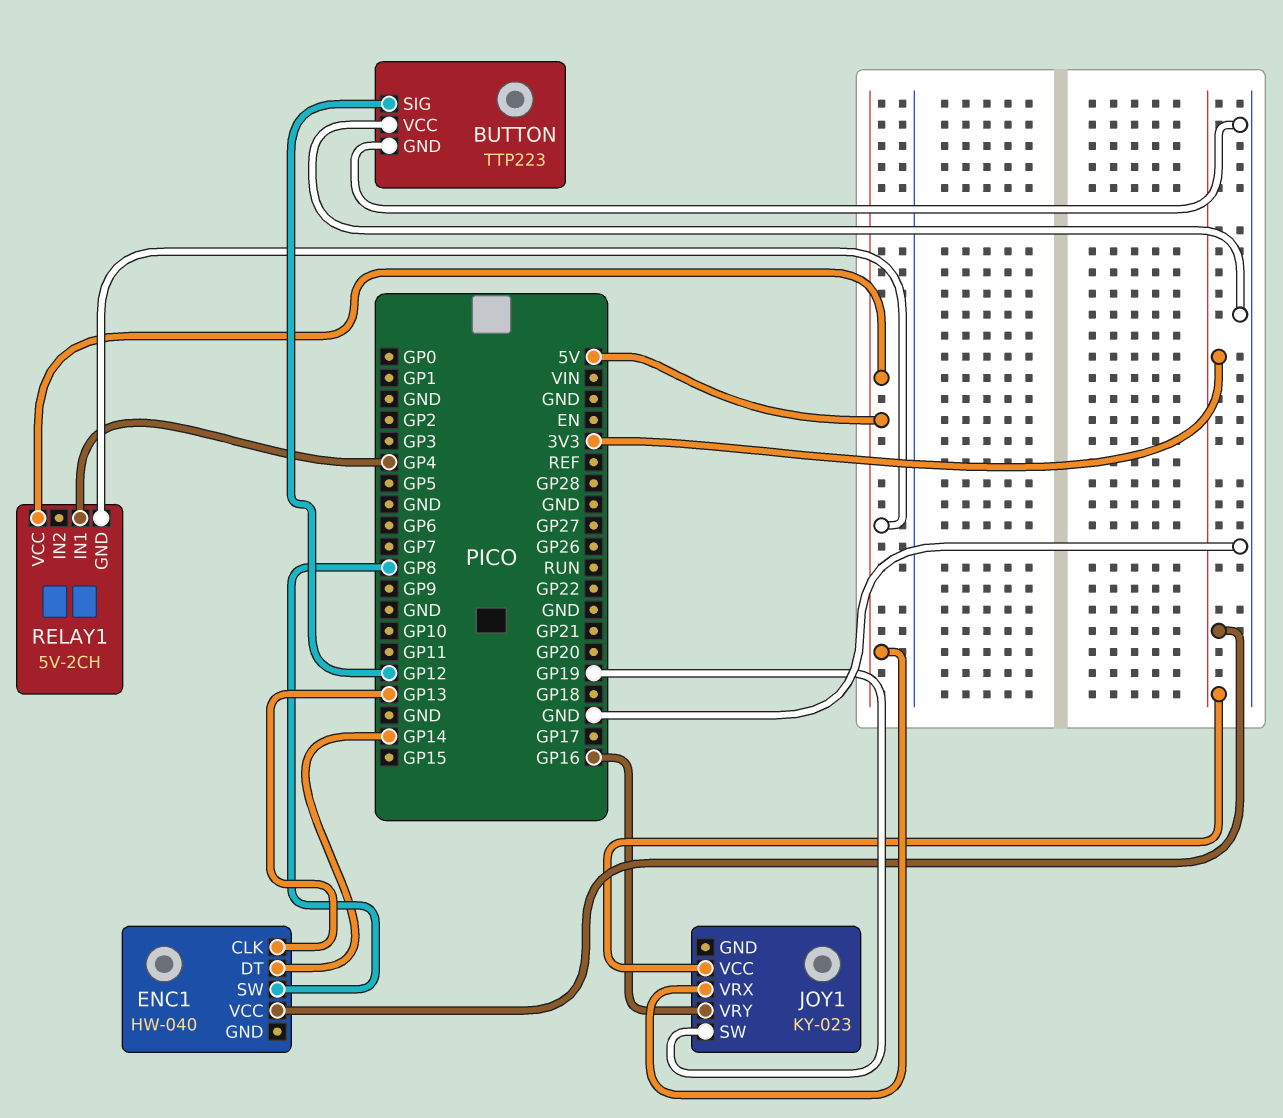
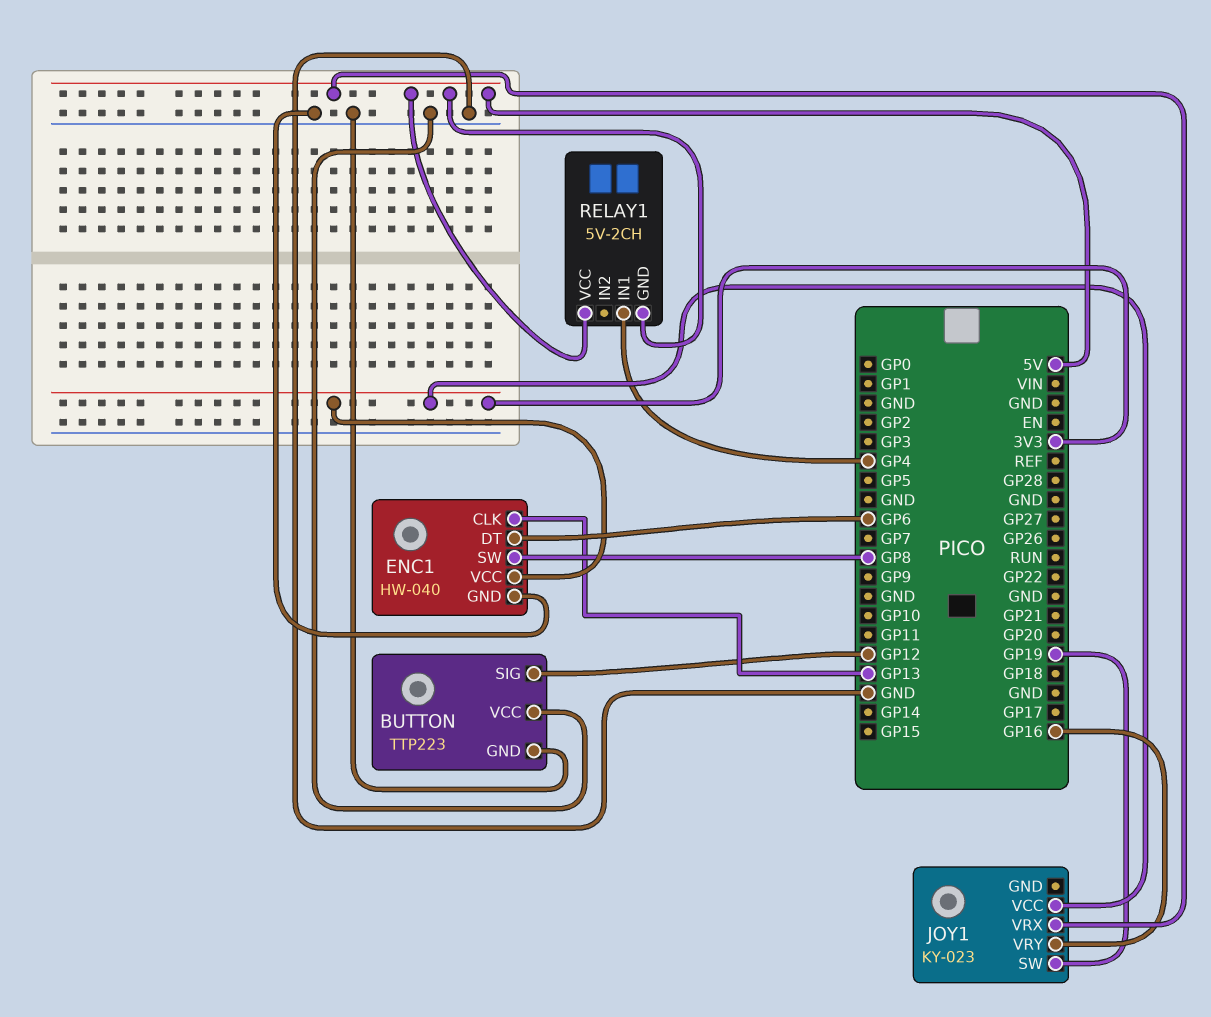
ENC1 pin DT: GP14 -> GP6
ENC1 pin GND: none -> GND

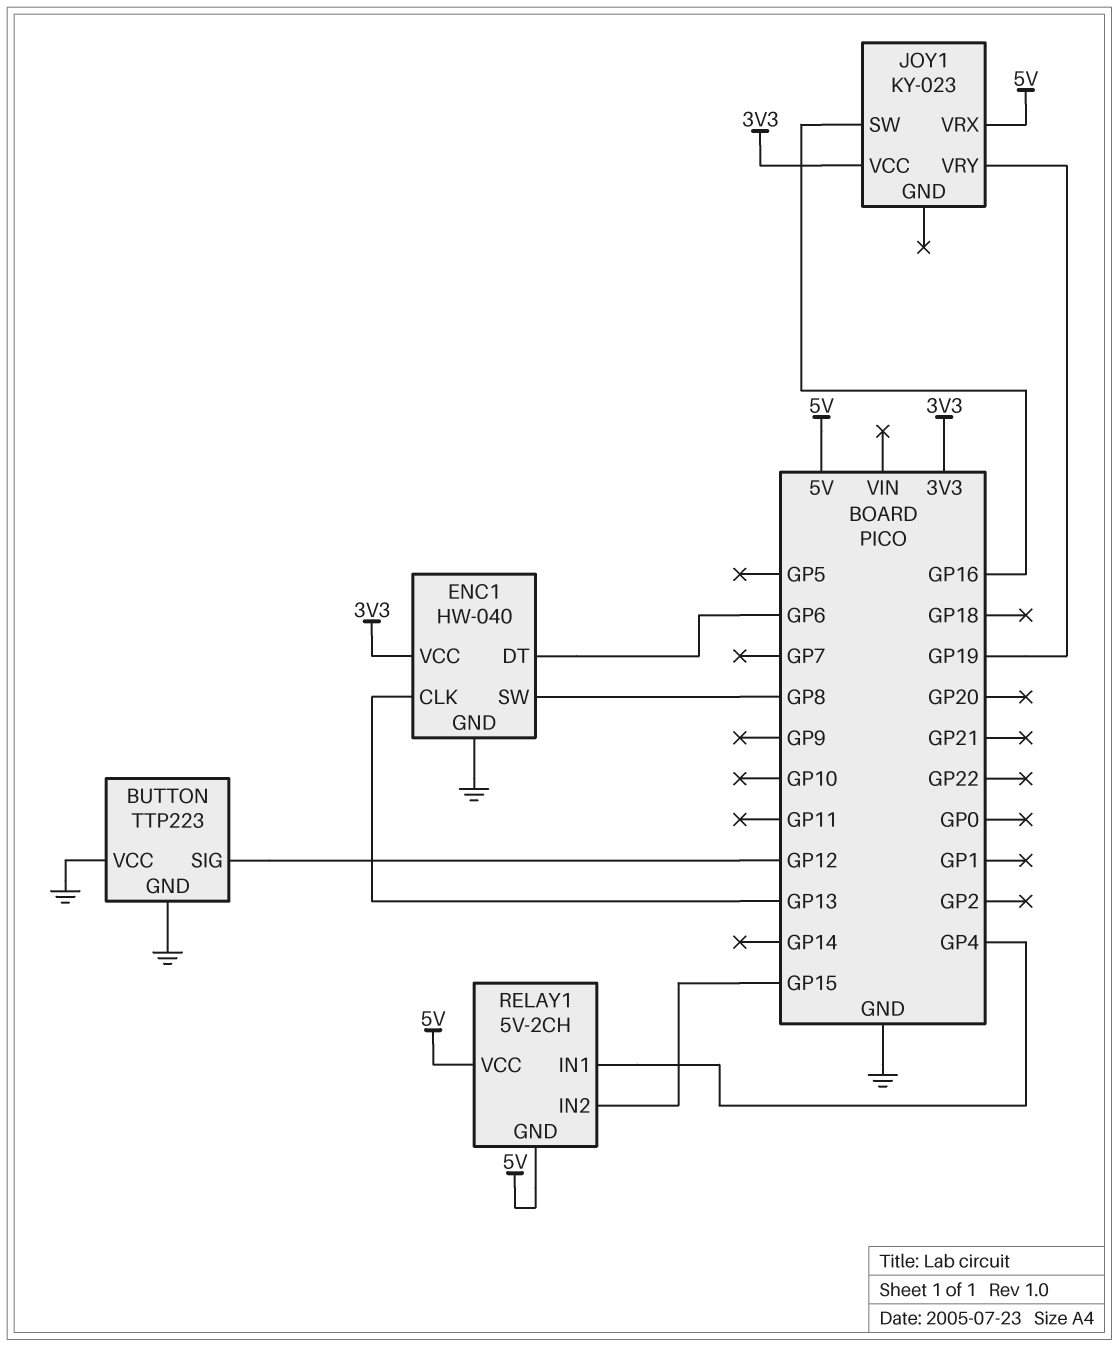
JOY1 pin SW: GP19 -> GP16
JOY1 pin VRY: GP16 -> GP19
RELAY1 pin IN2: none -> GP15

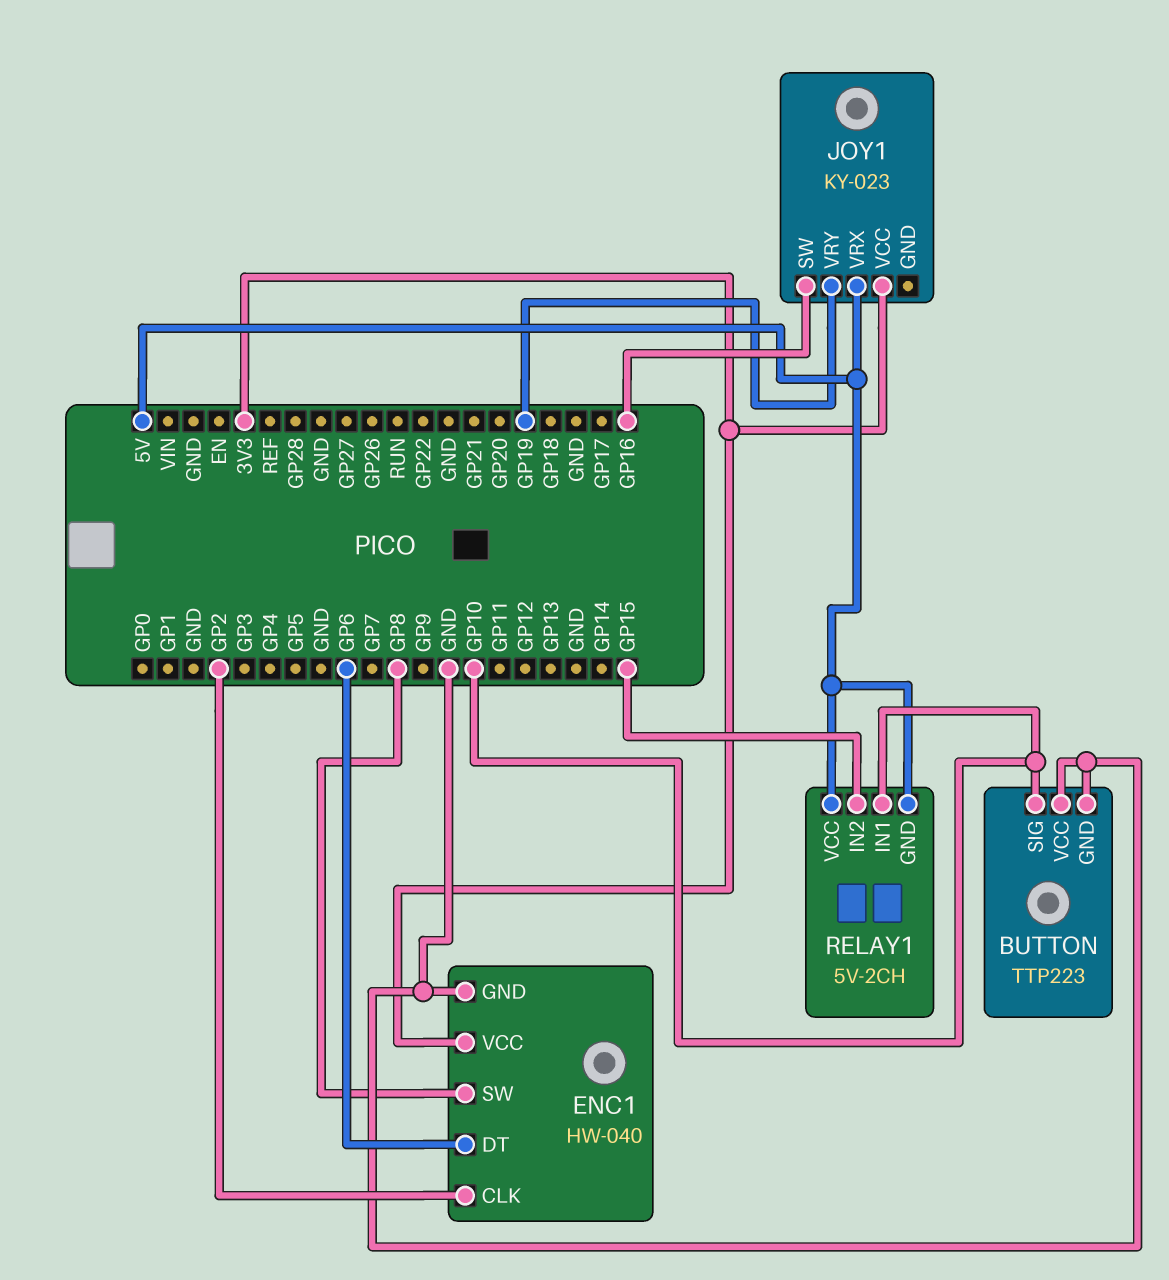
BUTTON pin SIG: GP12 -> GP10
ENC1 pin CLK: GP13 -> GP2
RELAY1 pin IN1: GP4 -> GP10

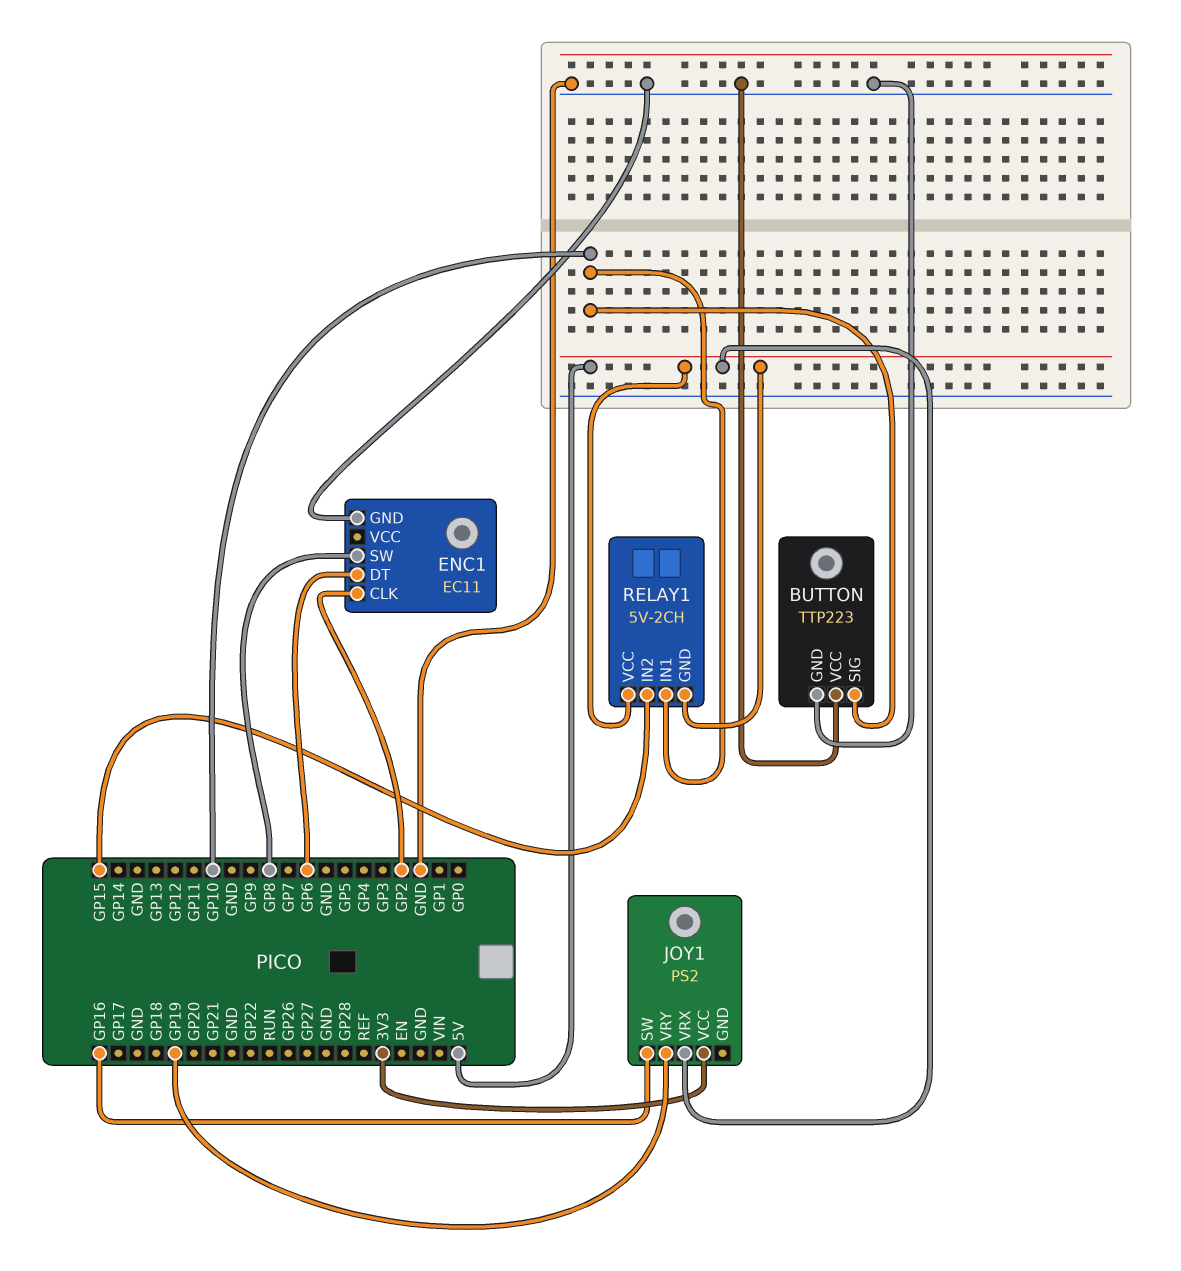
ENC1: HW-040 -> EC11
ENC1 pin VCC: 3V3 -> none
JOY1: KY-023 -> PS2

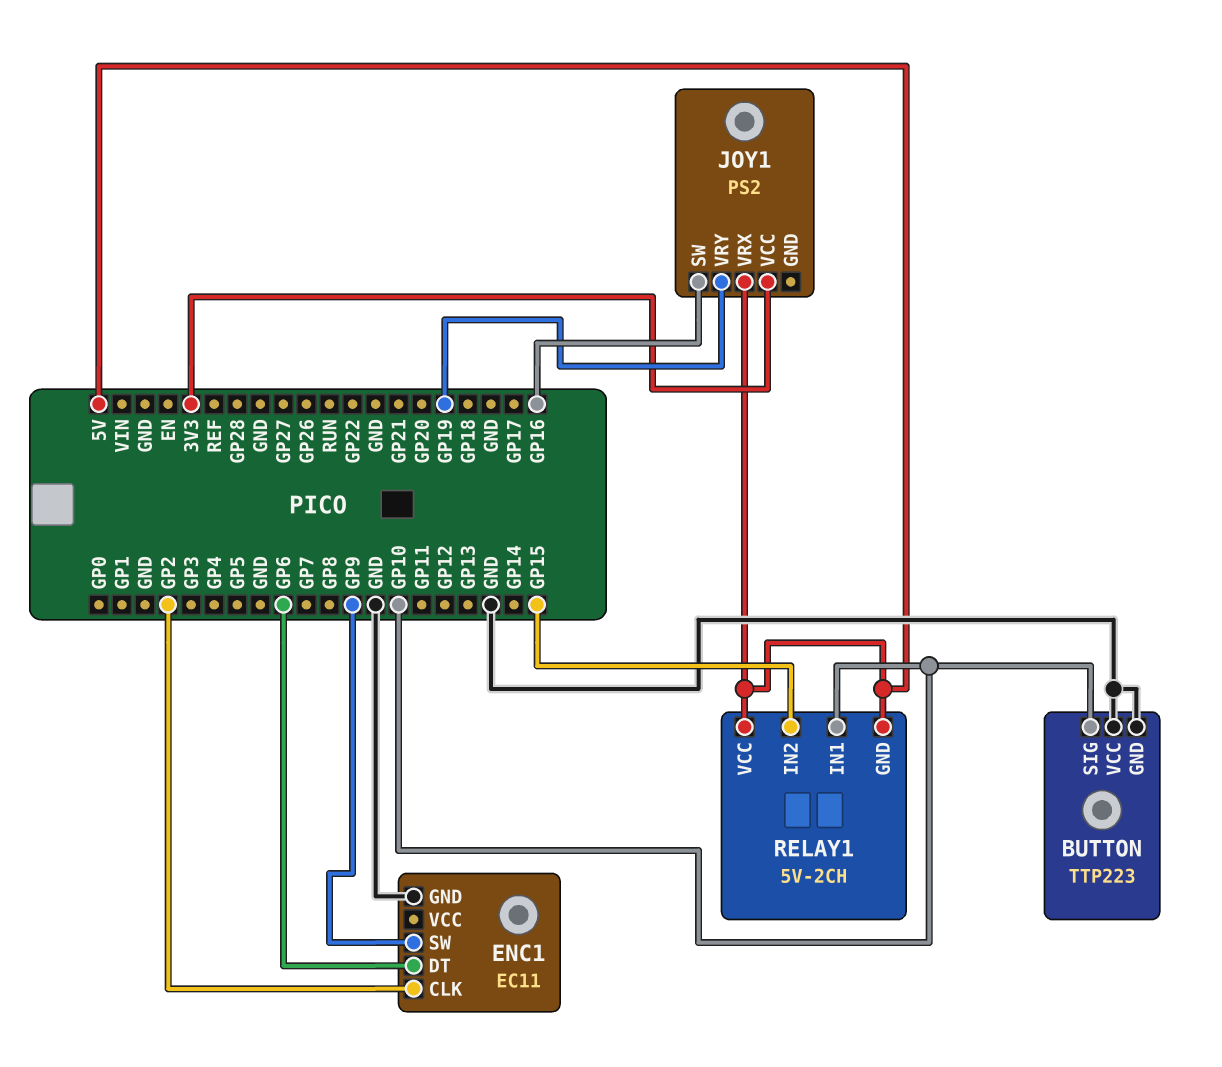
ENC1 pin SW: GP8 -> GP9

